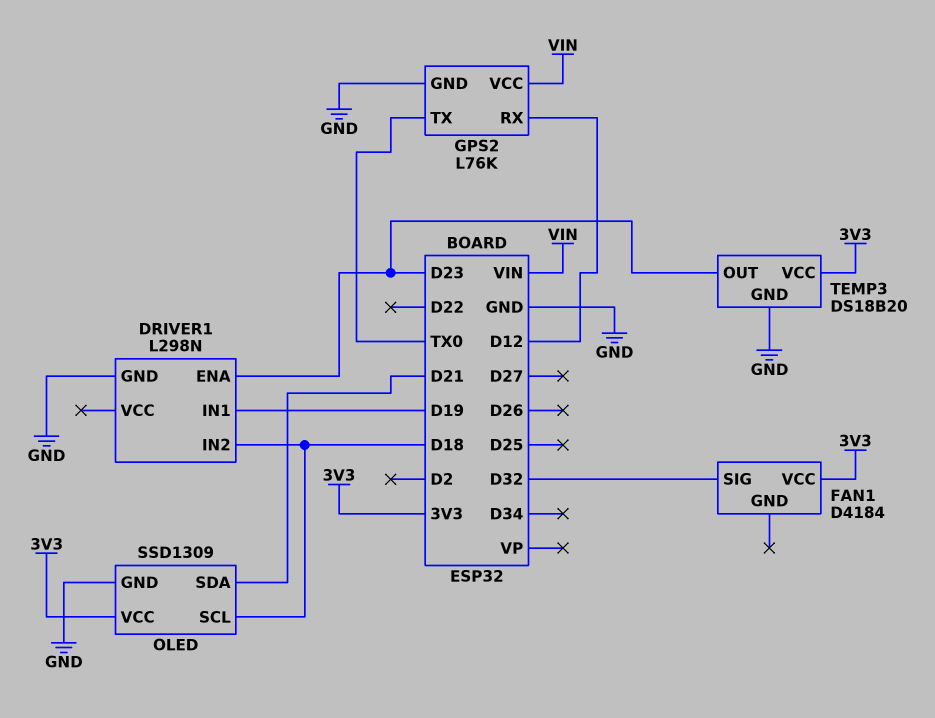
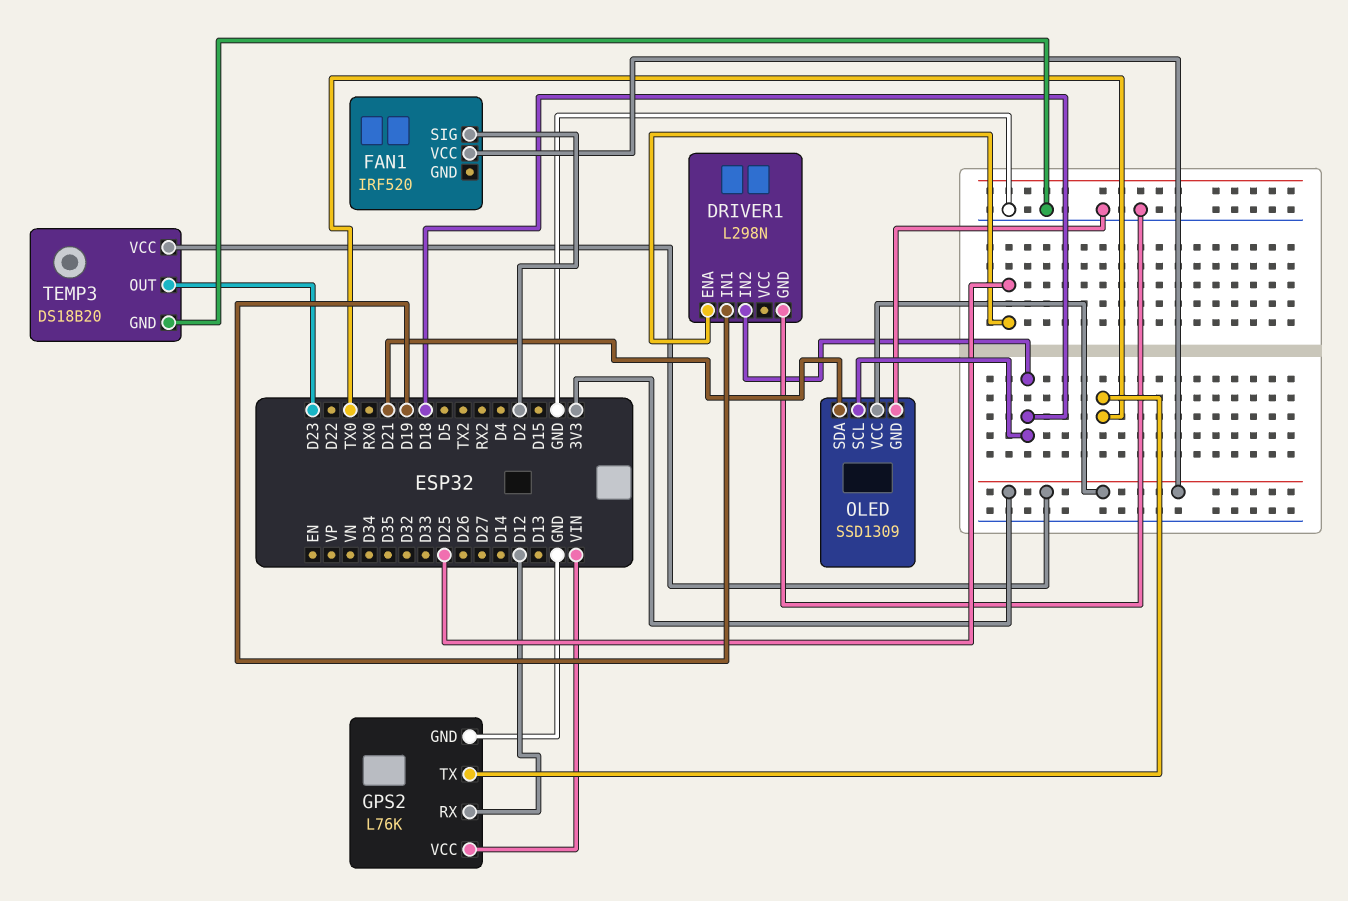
DRIVER1 pin ENA: D23 -> D25
FAN1: D4184 -> IRF520
FAN1 pin SIG: D32 -> D2

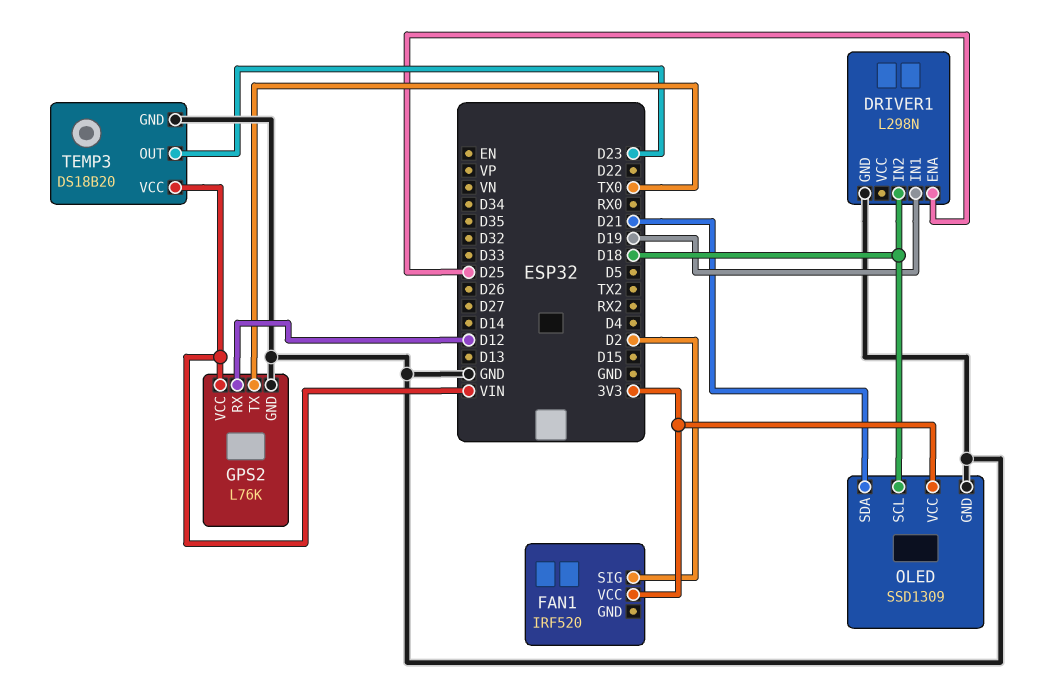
TEMP3 pin VCC: 3V3 -> VIN

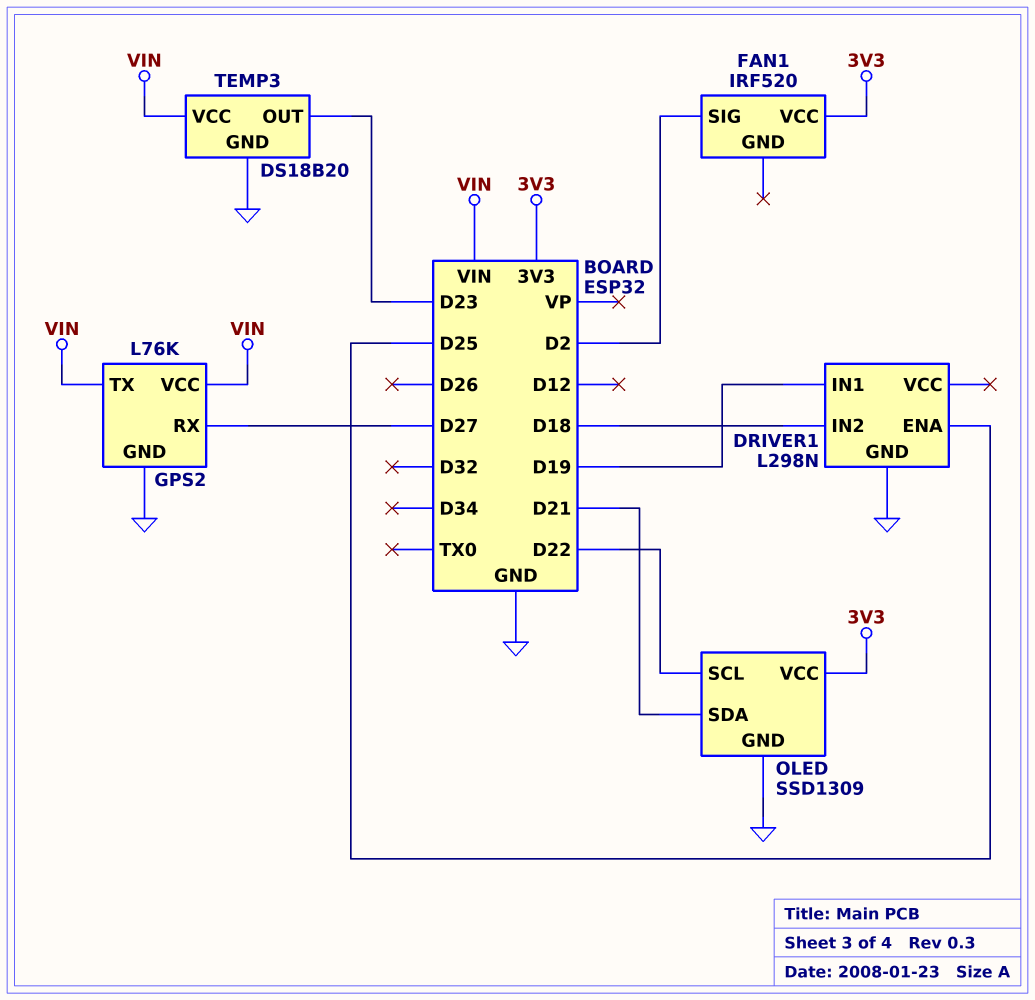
GPS2 pin RX: D12 -> D27
GPS2 pin TX: TX0 -> VIN
OLED pin SCL: D18 -> D22

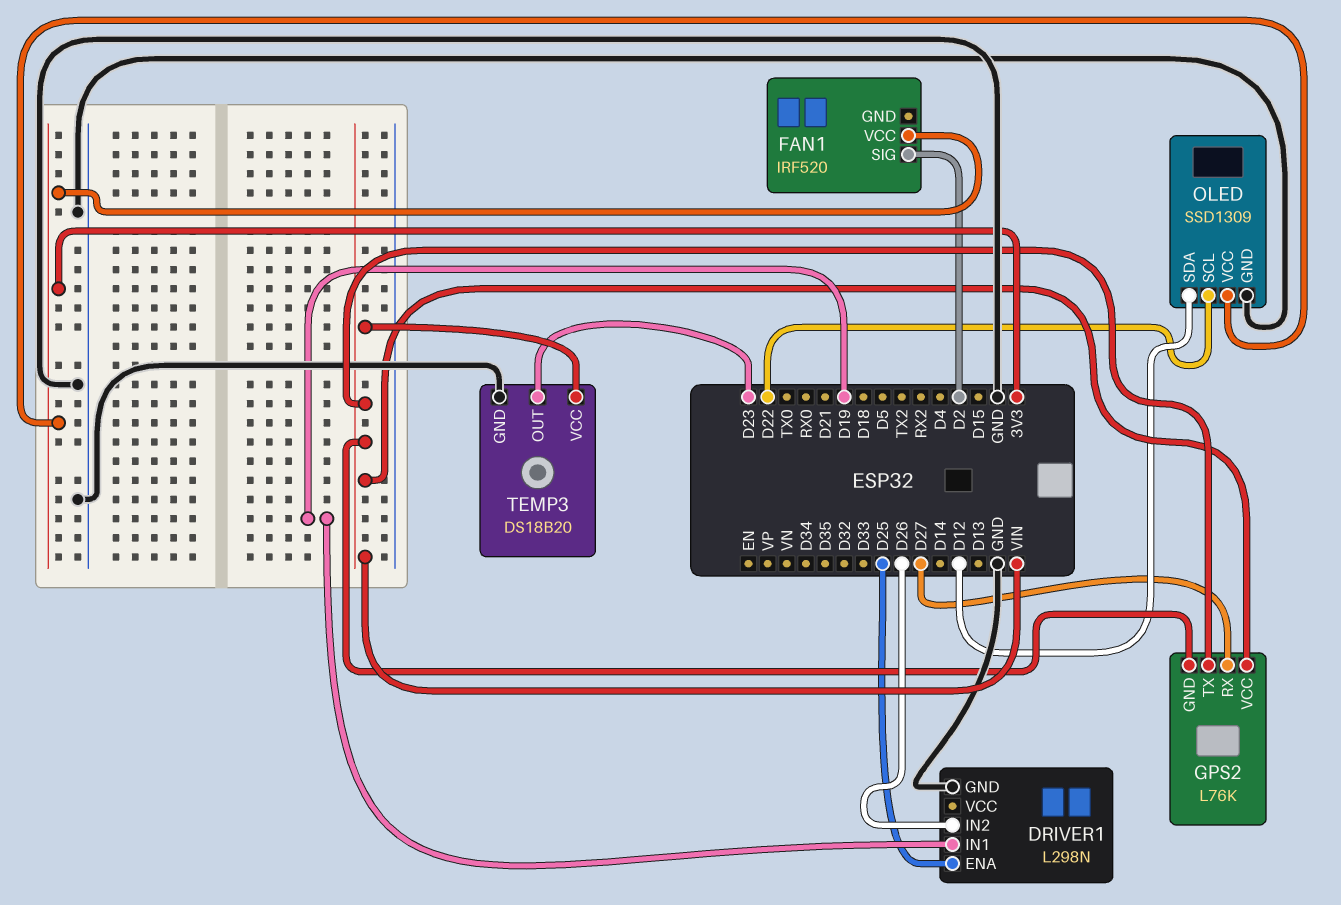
DRIVER1 pin IN2: D18 -> D26
GPS2 pin GND: GND -> VIN
OLED pin SDA: D21 -> D12

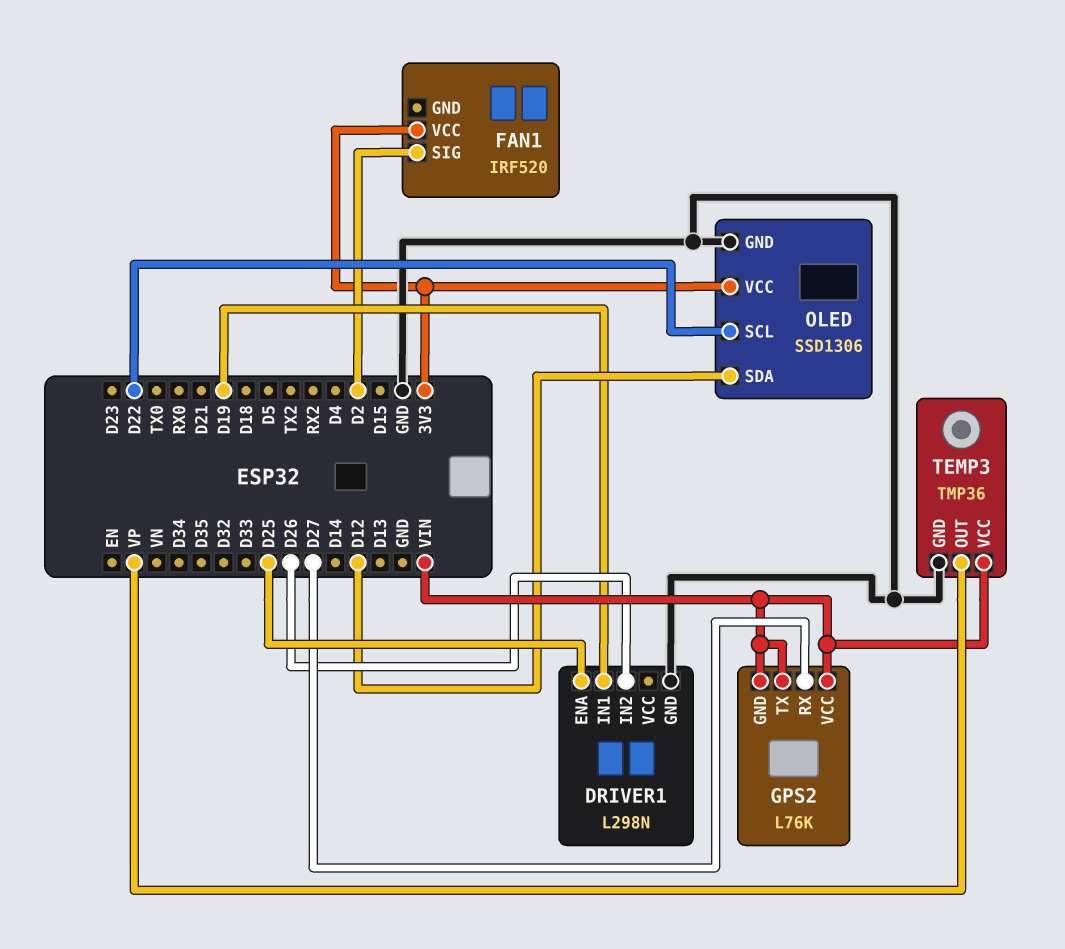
OLED: SSD1309 -> SSD1306
TEMP3: DS18B20 -> TMP36
TEMP3 pin OUT: D23 -> VP

